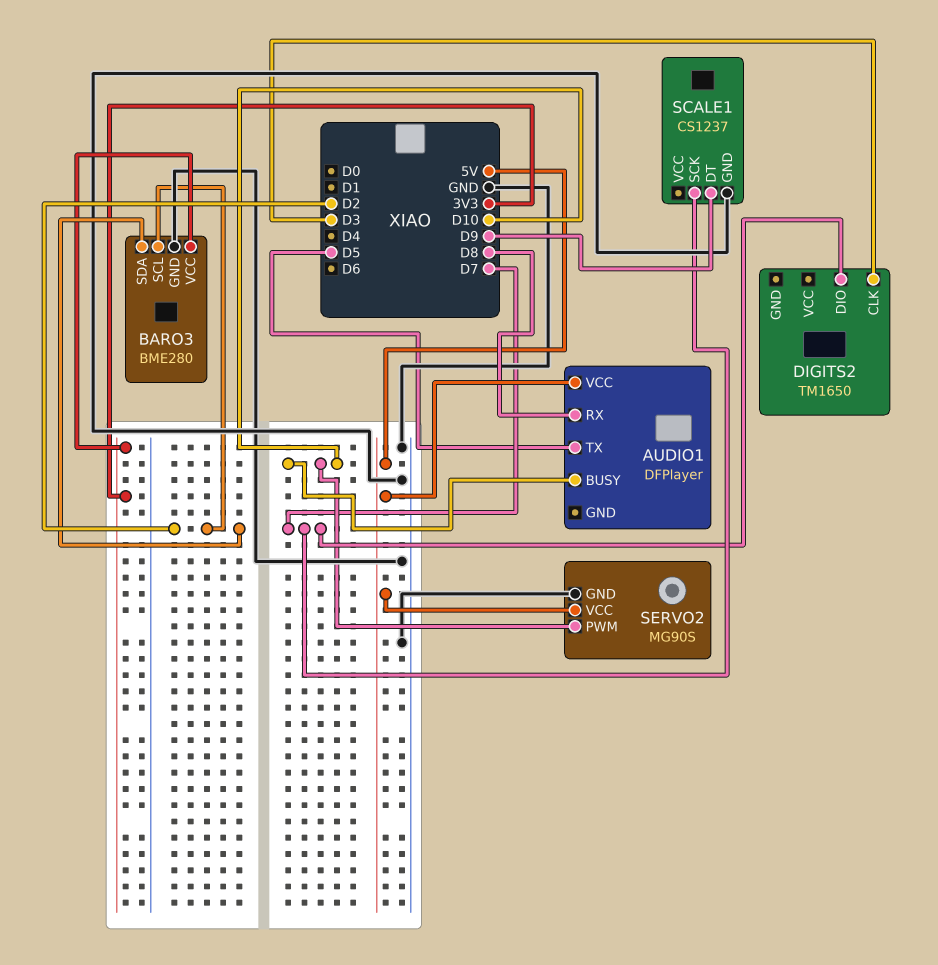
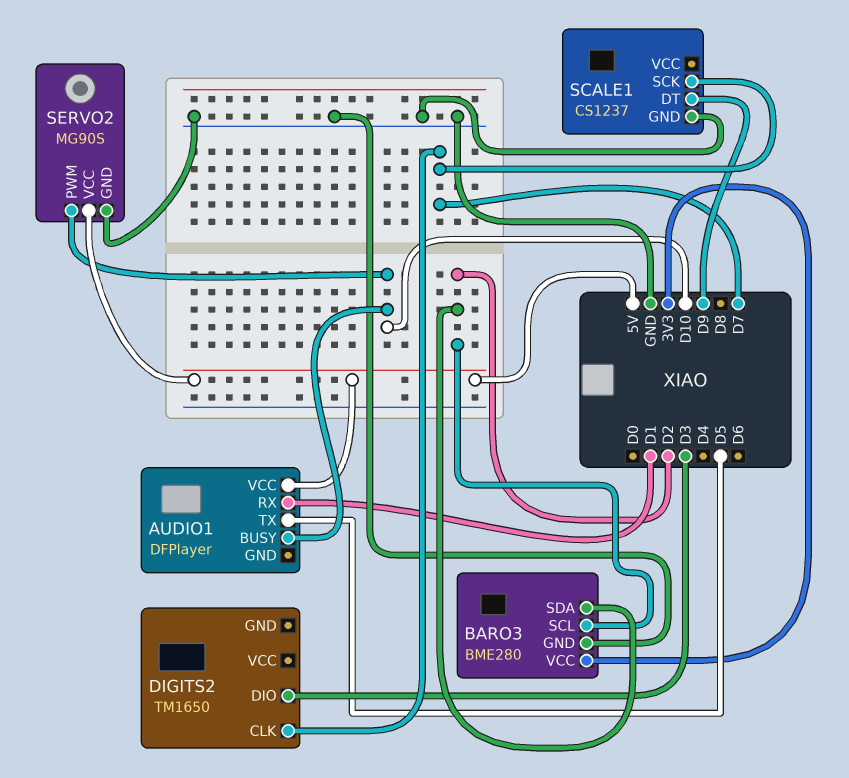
AUDIO1 pin RX: D8 -> D1
DIGITS2 pin CLK: D3 -> D7
DIGITS2 pin DIO: D7 -> D3

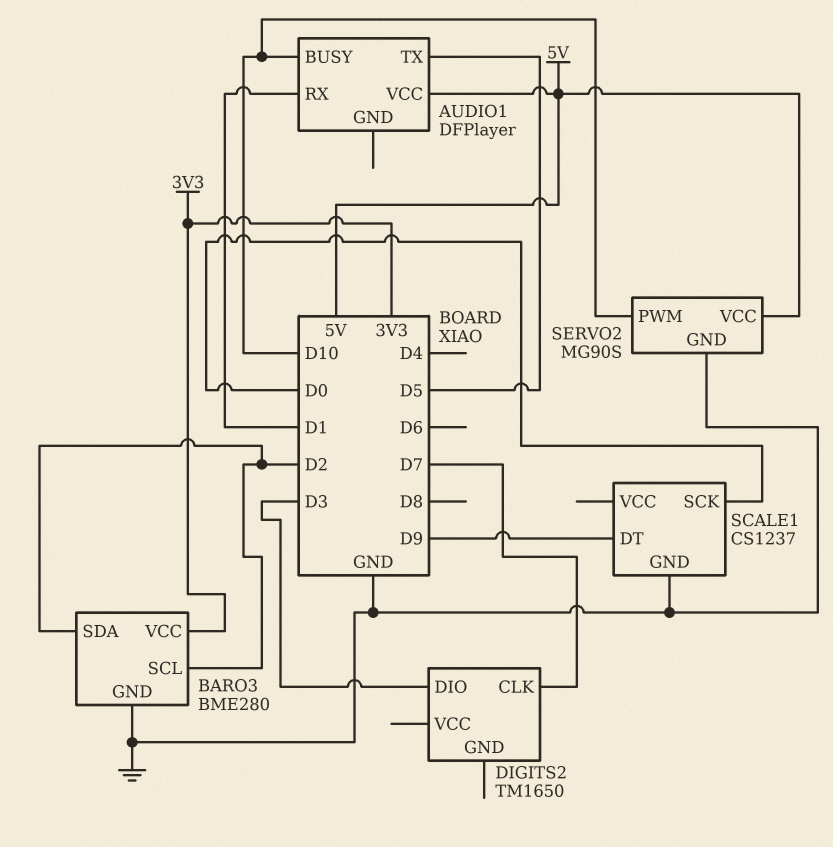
SCALE1 pin SCK: D7 -> D0

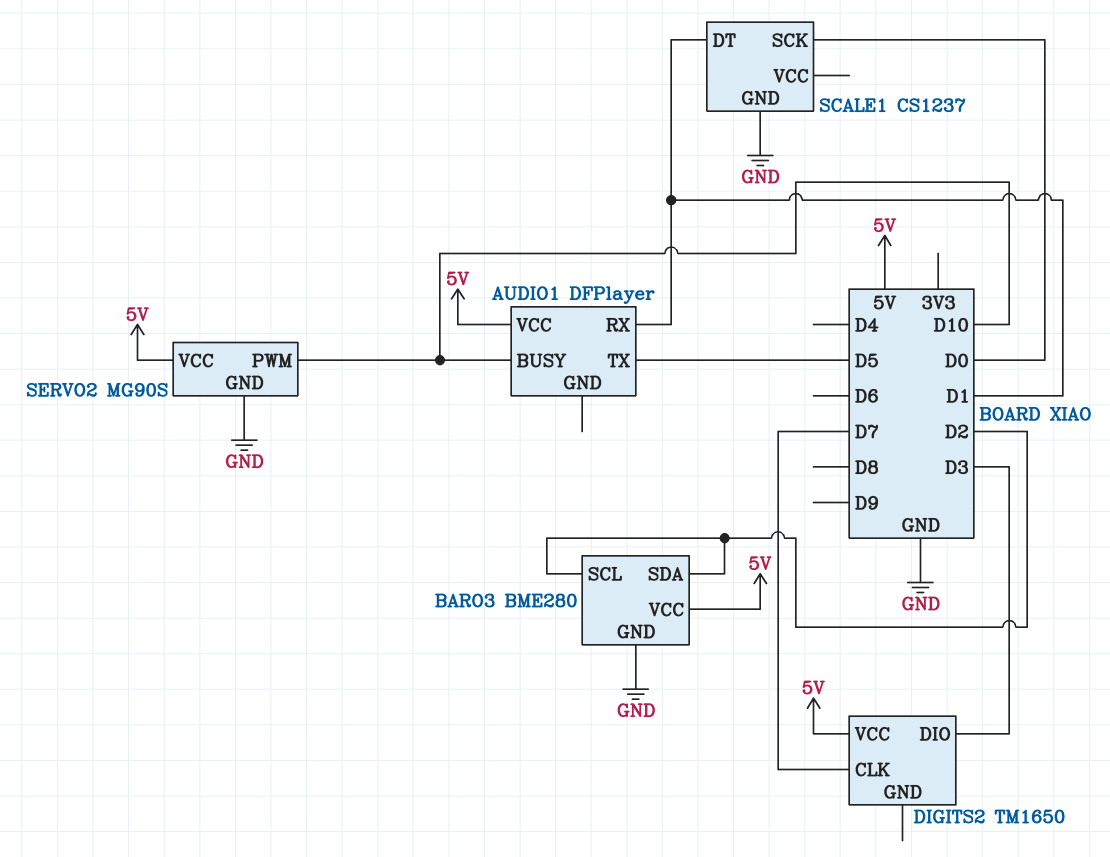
BARO3 pin VCC: 3V3 -> 5V
DIGITS2 pin VCC: none -> 5V
SCALE1 pin DT: D9 -> D1

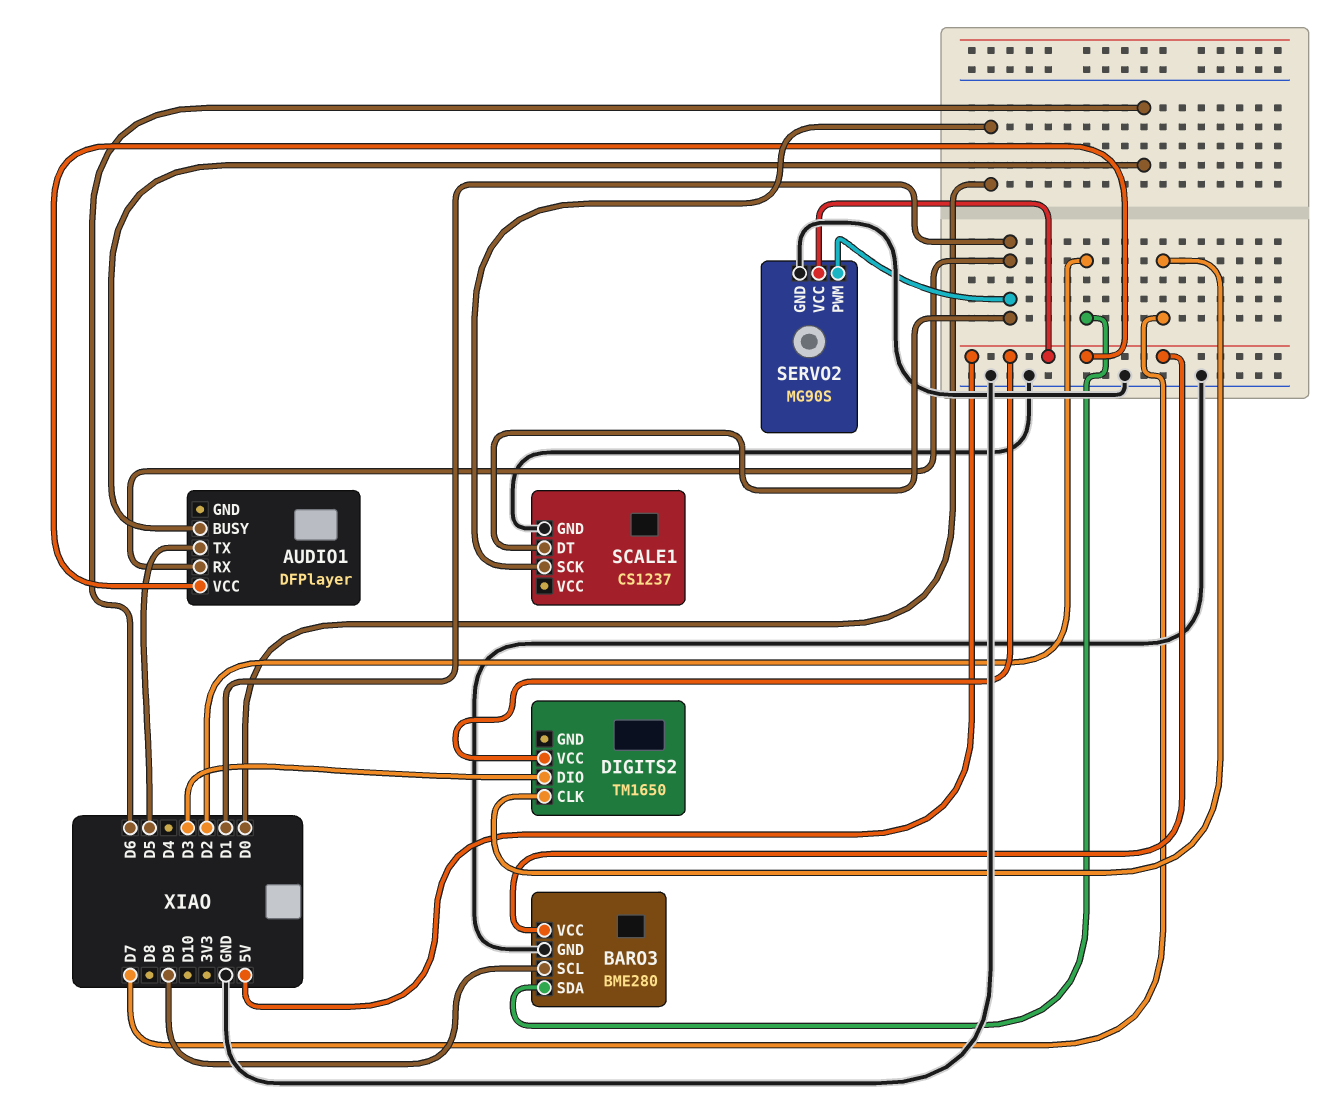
AUDIO1 pin BUSY: D10 -> D6
BARO3 pin SCL: D2 -> D9
SERVO2 pin PWM: D10 -> D1

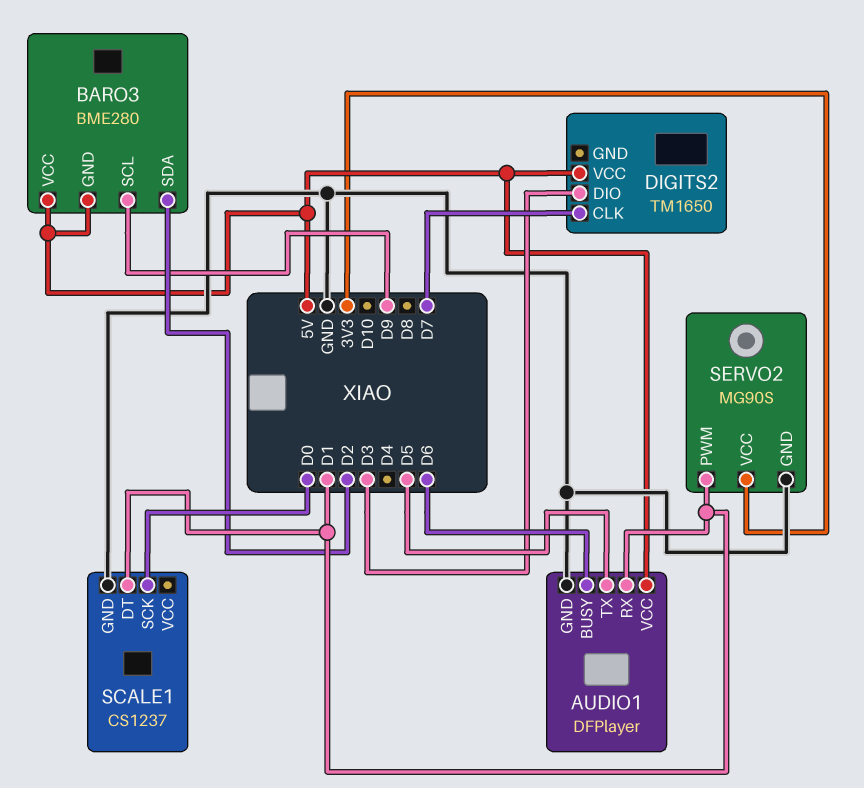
AUDIO1 pin GND: none -> GND
BARO3 pin GND: GND -> 5V
SERVO2 pin VCC: 5V -> 3V3

